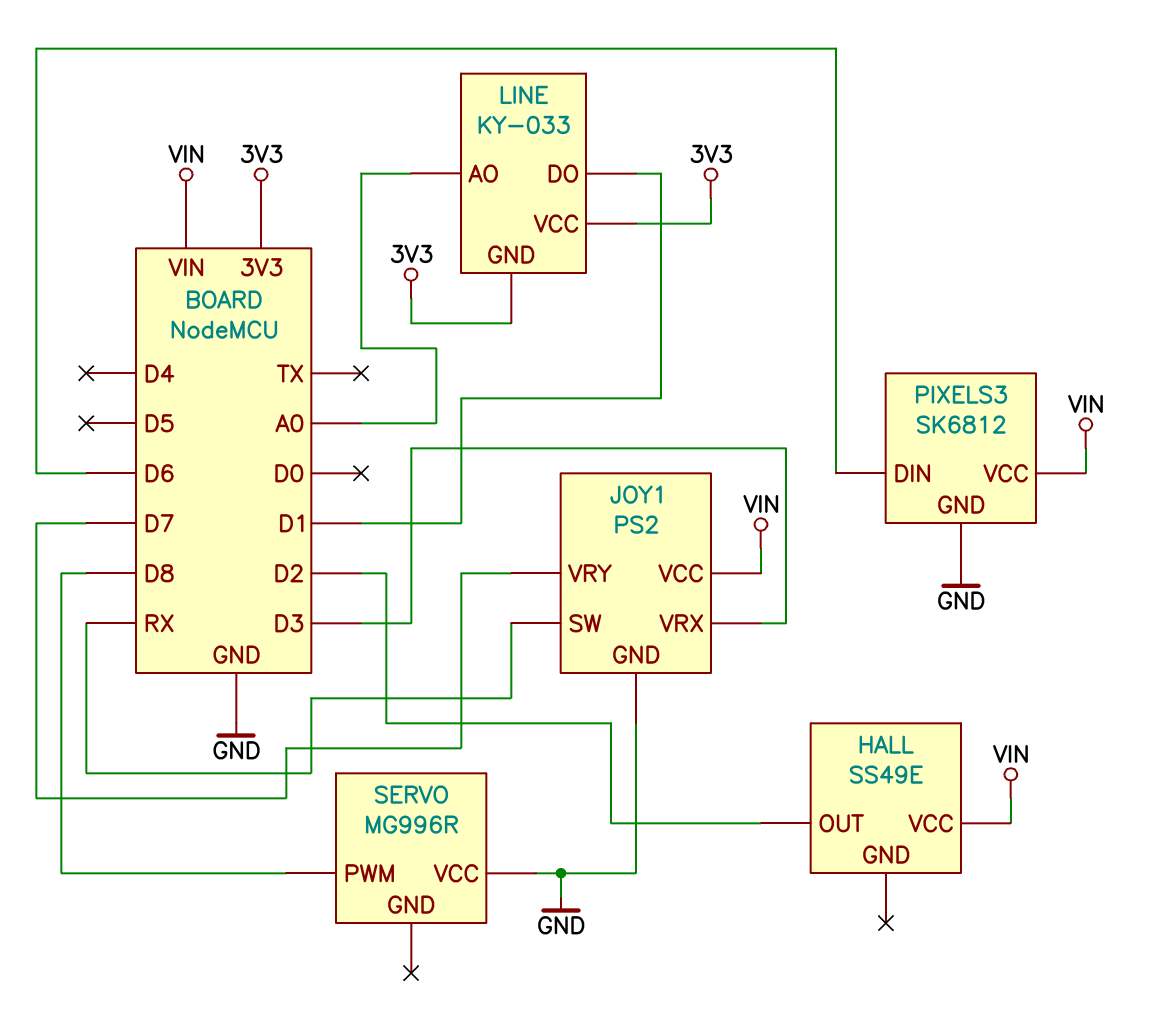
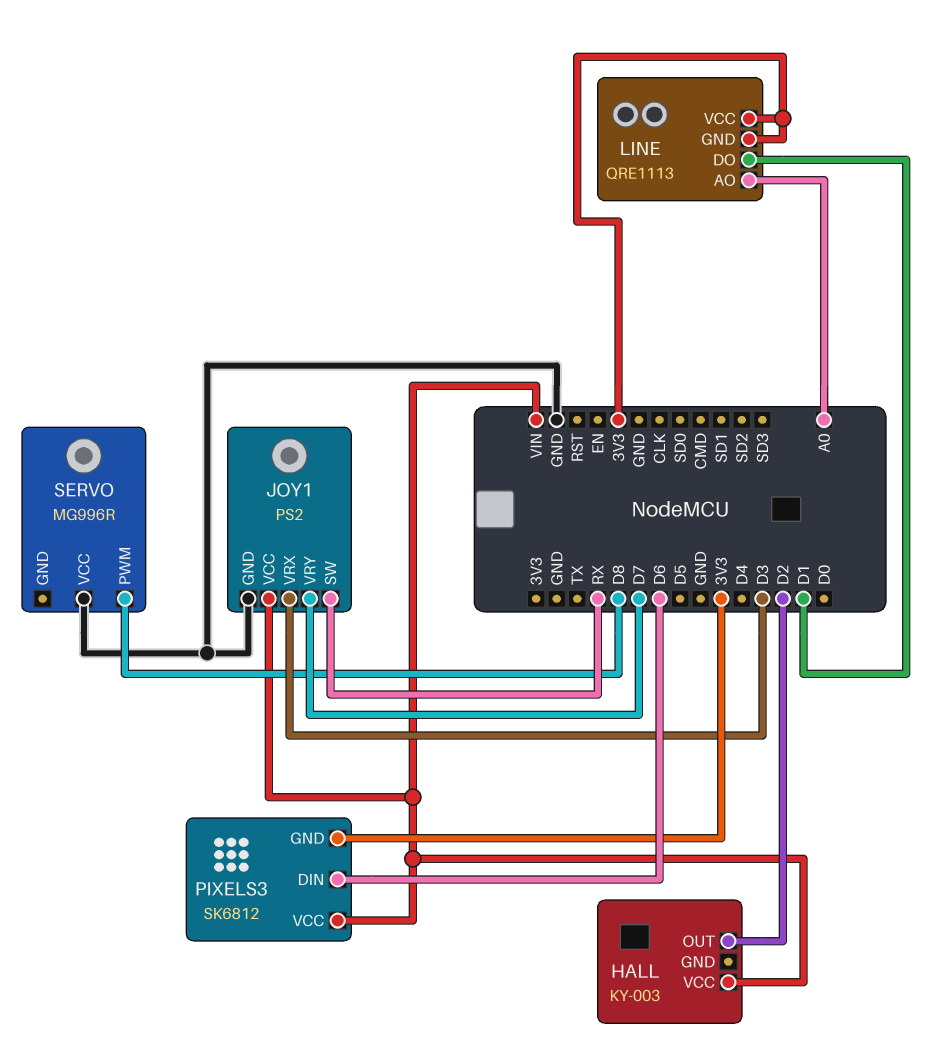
HALL: SS49E -> KY-003
LINE: KY-033 -> QRE1113
PIXELS3 pin GND: GND -> 3V3

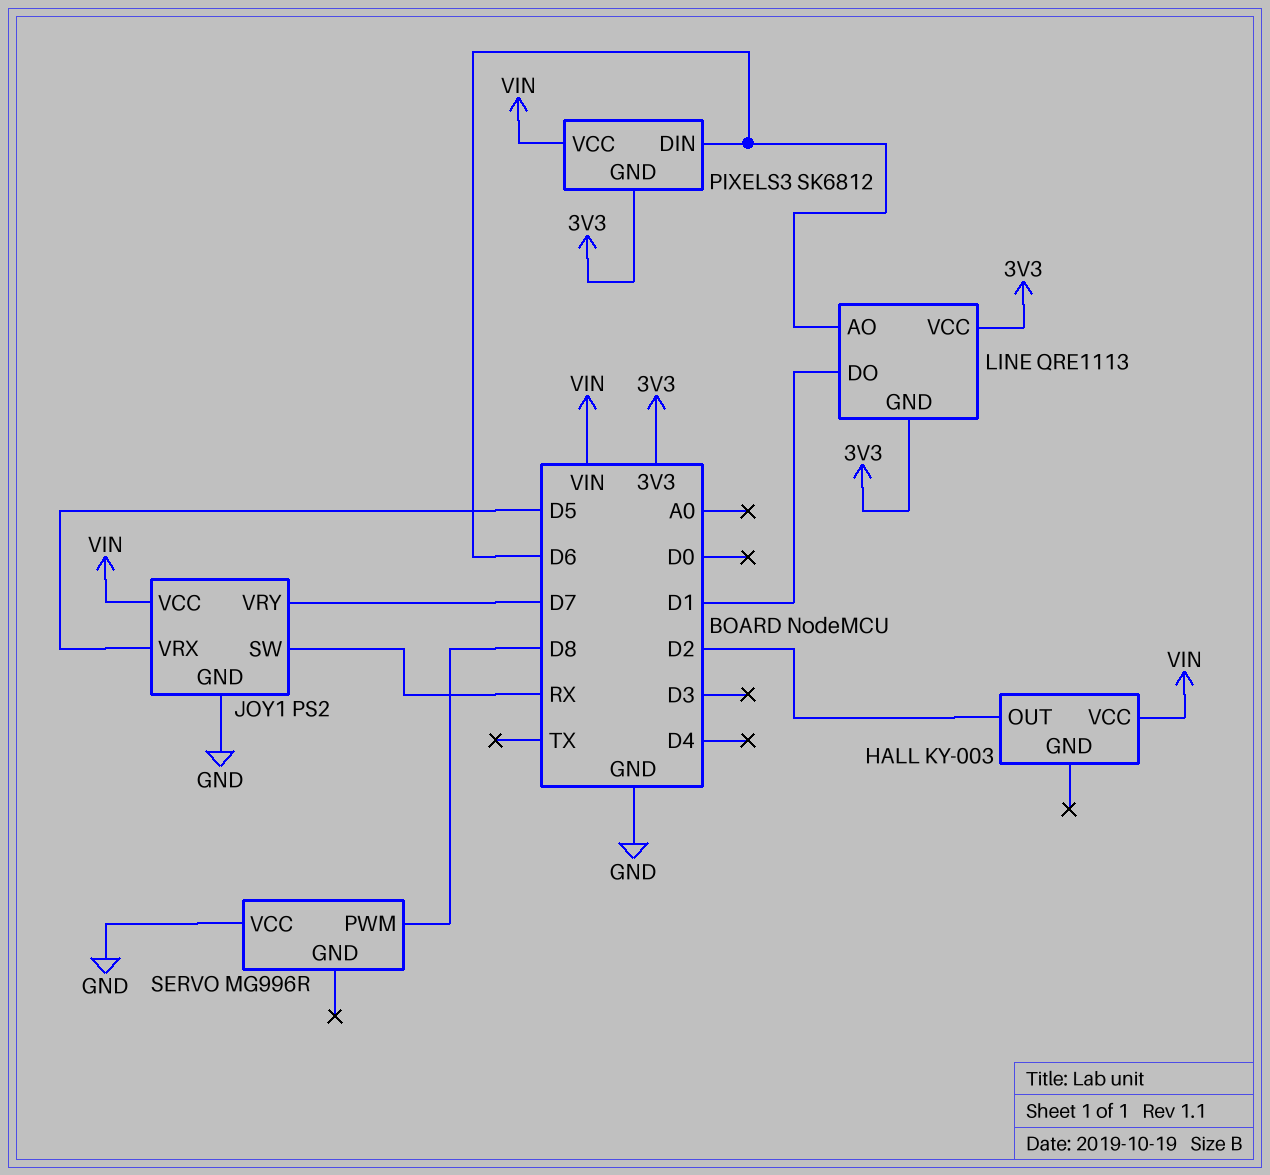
JOY1 pin VRX: D3 -> D5
LINE pin AO: A0 -> D6

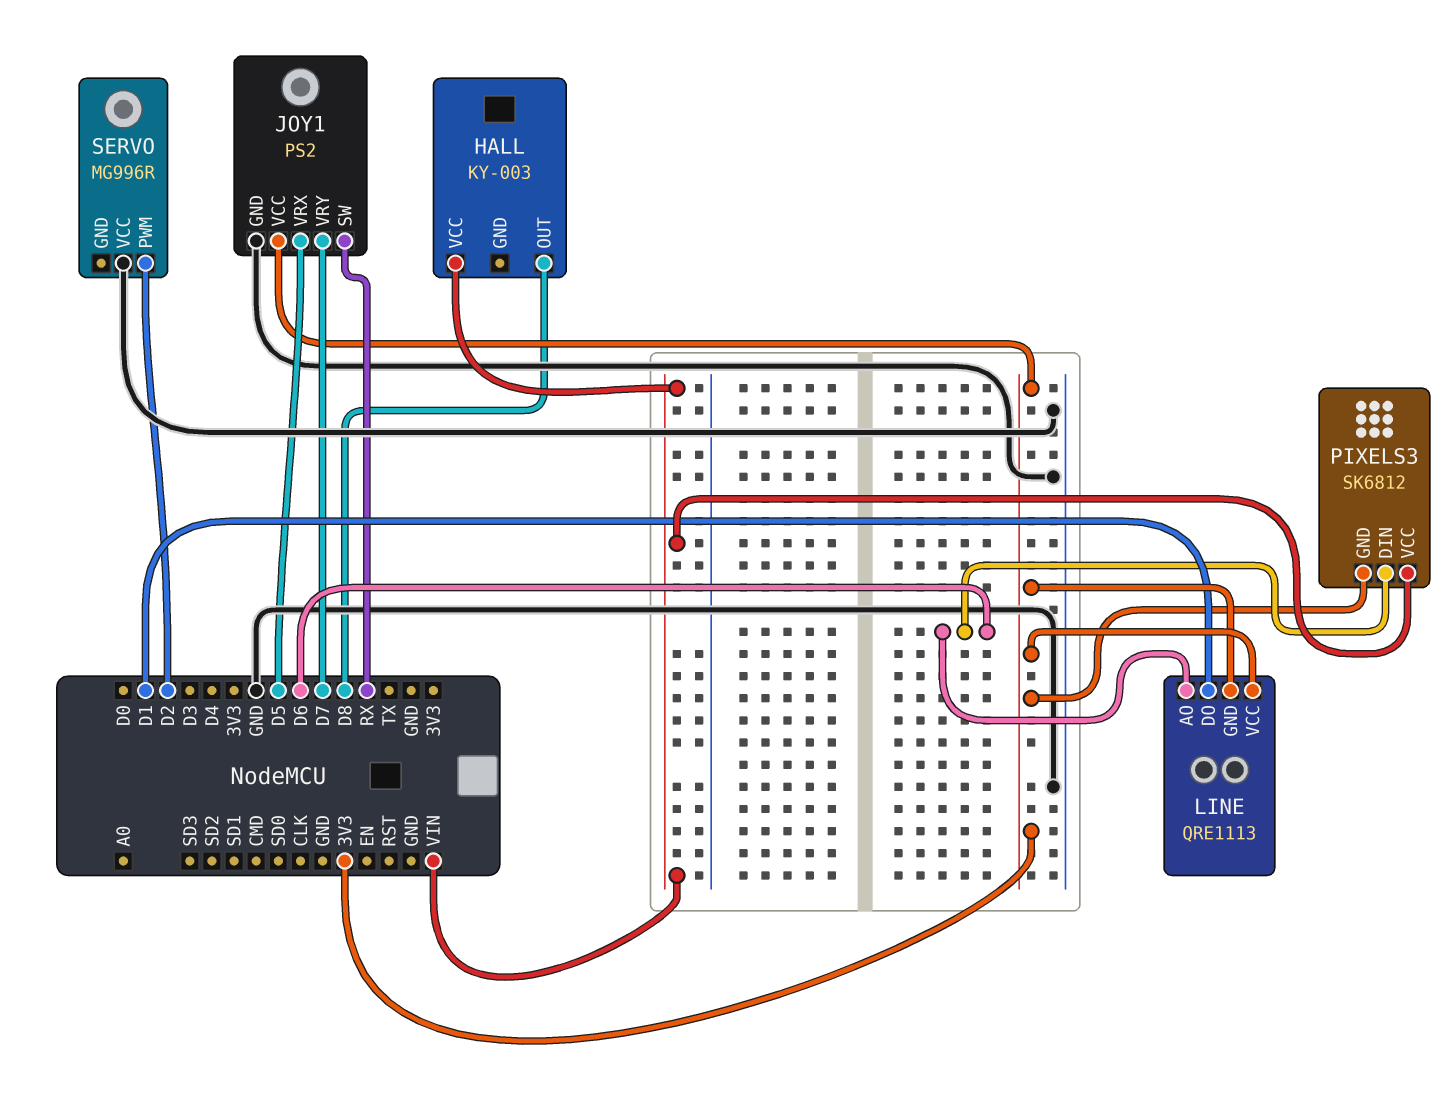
HALL pin OUT: D2 -> D8
JOY1 pin VCC: VIN -> 3V3
SERVO pin PWM: D8 -> D2

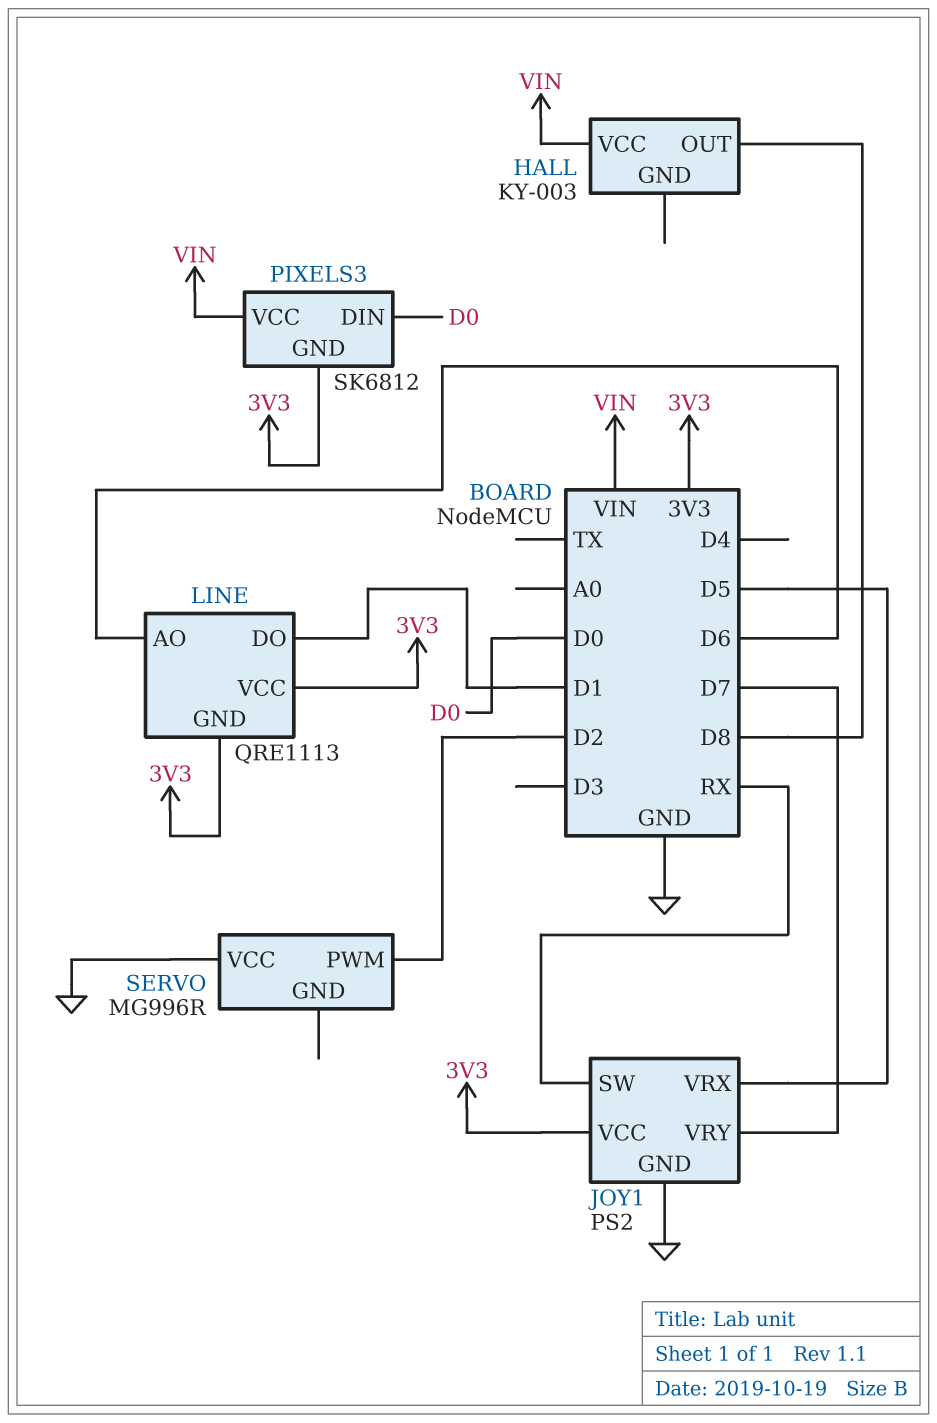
PIXELS3 pin DIN: D6 -> D0

